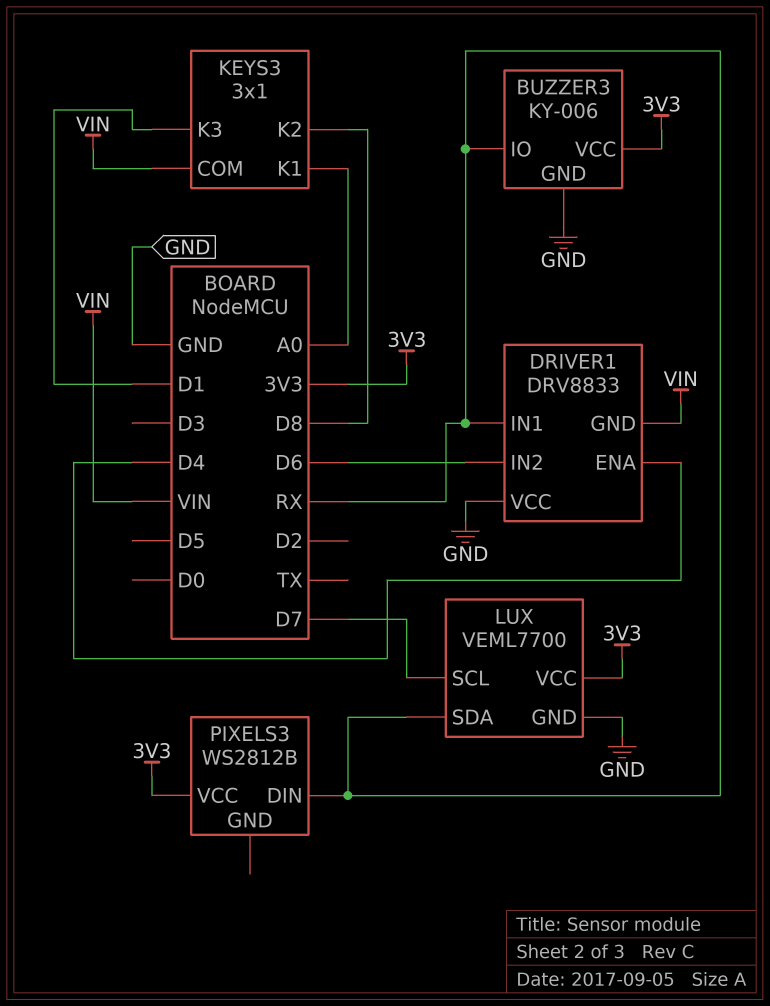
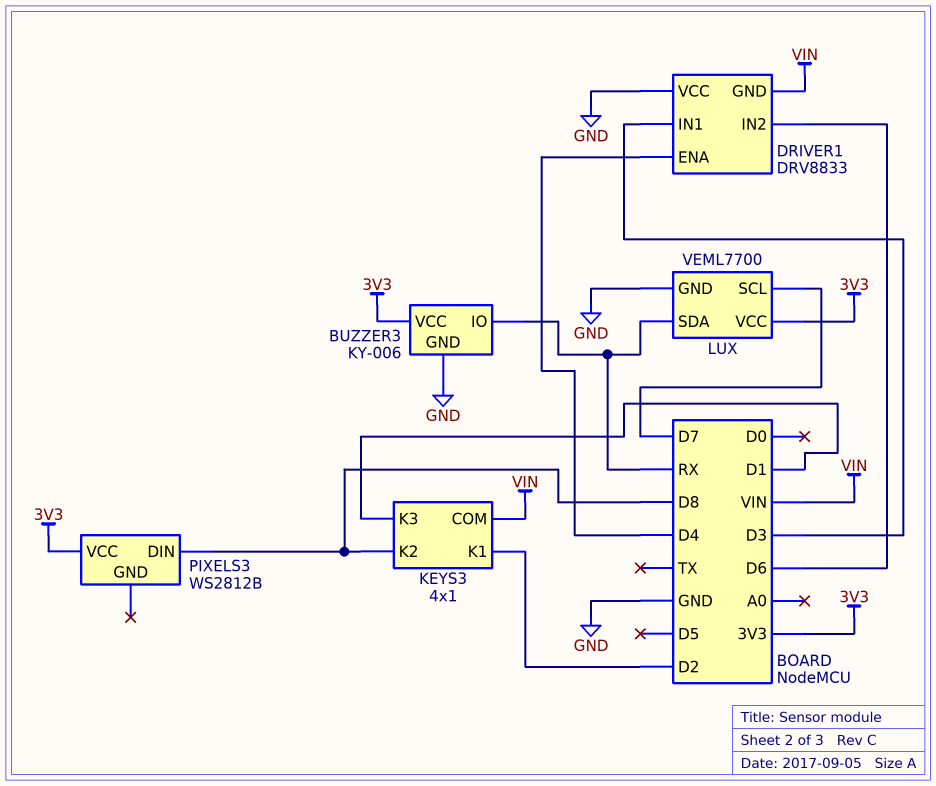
DRIVER1 pin IN1: RX -> D3
KEYS3: 3x1 -> 4x1
KEYS3 pin K1: A0 -> D2
PIXELS3 pin DIN: RX -> D8

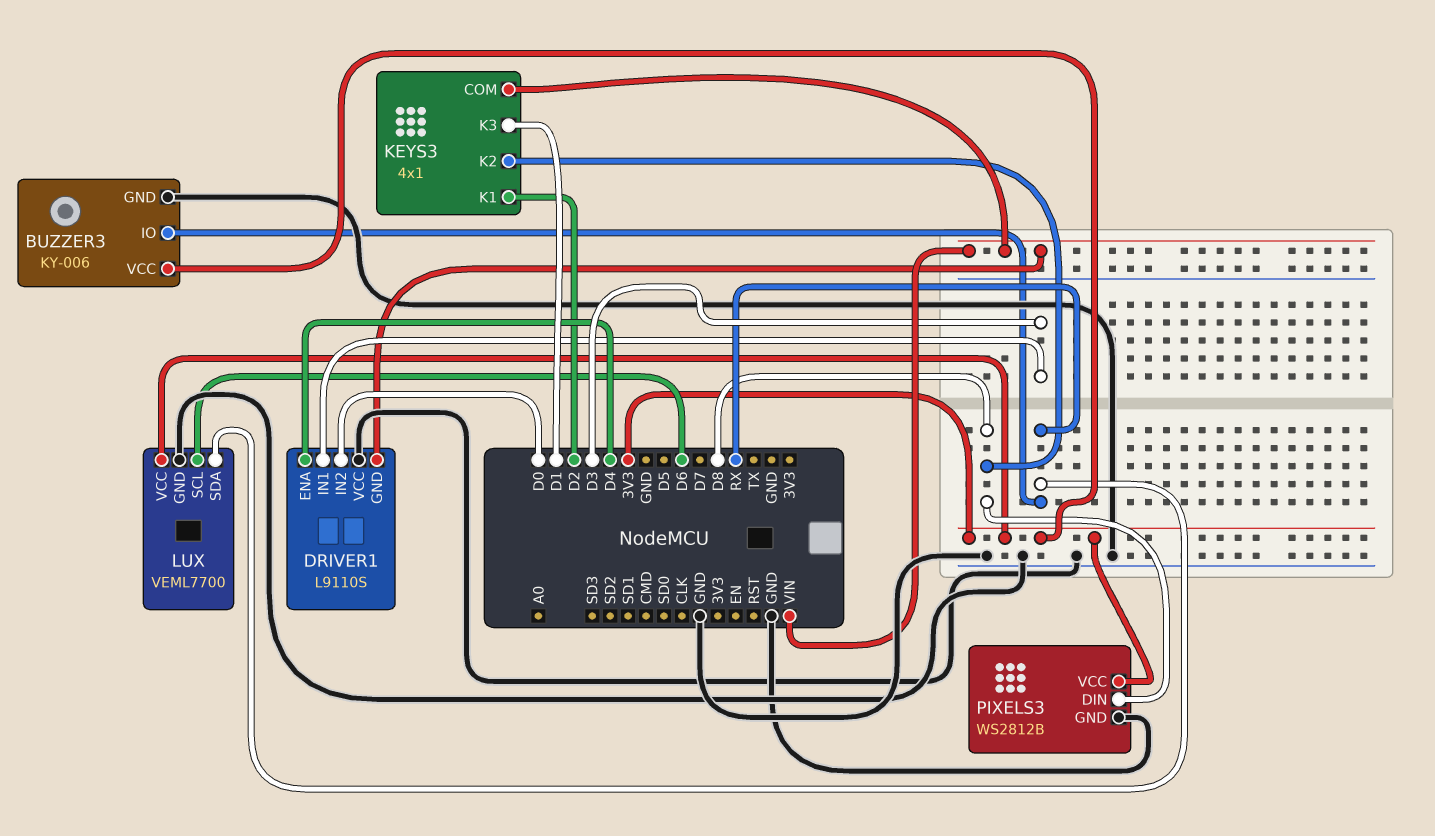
DRIVER1: DRV8833 -> L9110S
DRIVER1 pin IN2: D6 -> D0
LUX pin SCL: D7 -> D6
PIXELS3 pin GND: none -> GND

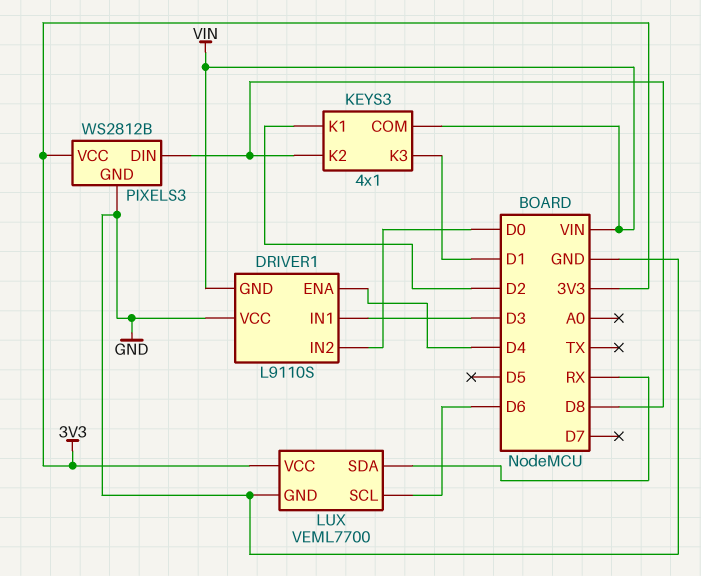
BUZZER3: KY-006 -> none
BUZZER3 pin GND: GND -> none
BUZZER3 pin IO: RX -> none
BUZZER3 pin VCC: 3V3 -> none

